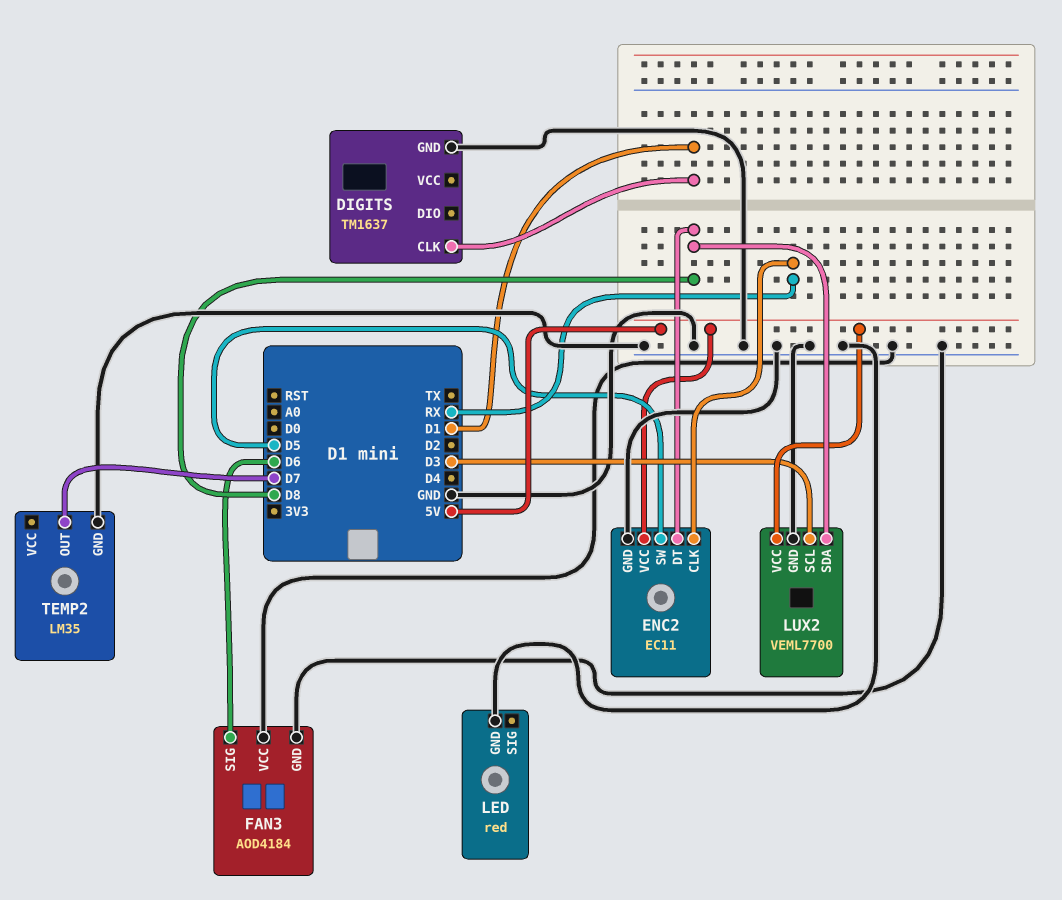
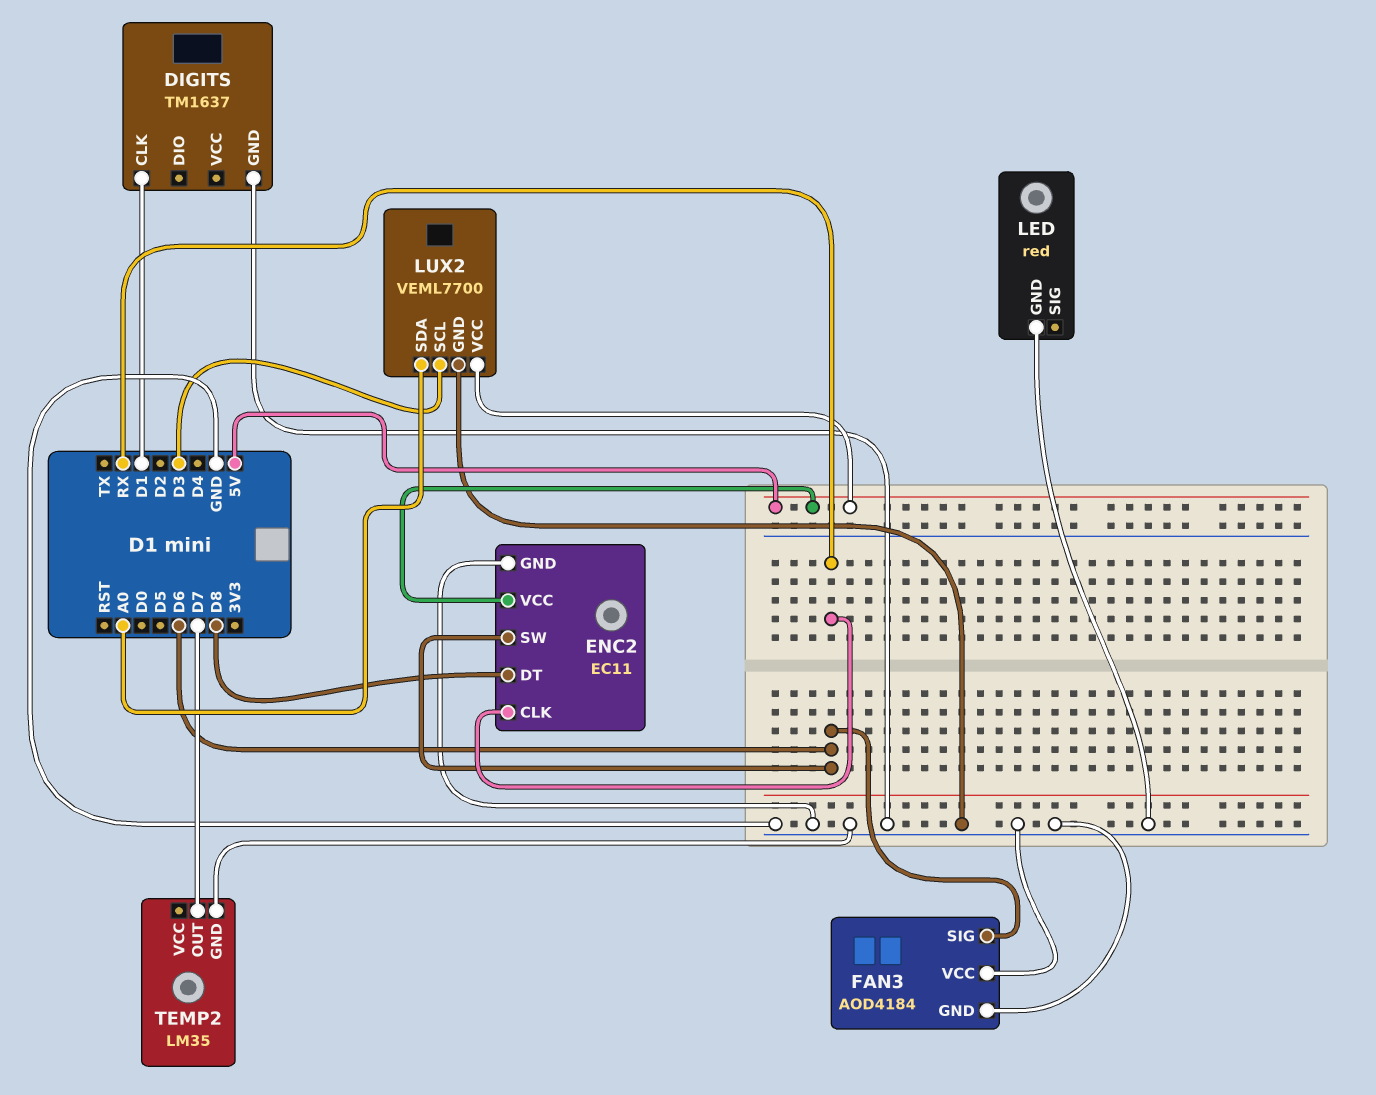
ENC2 pin SW: D5 -> D6
LUX2 pin SDA: D8 -> A0

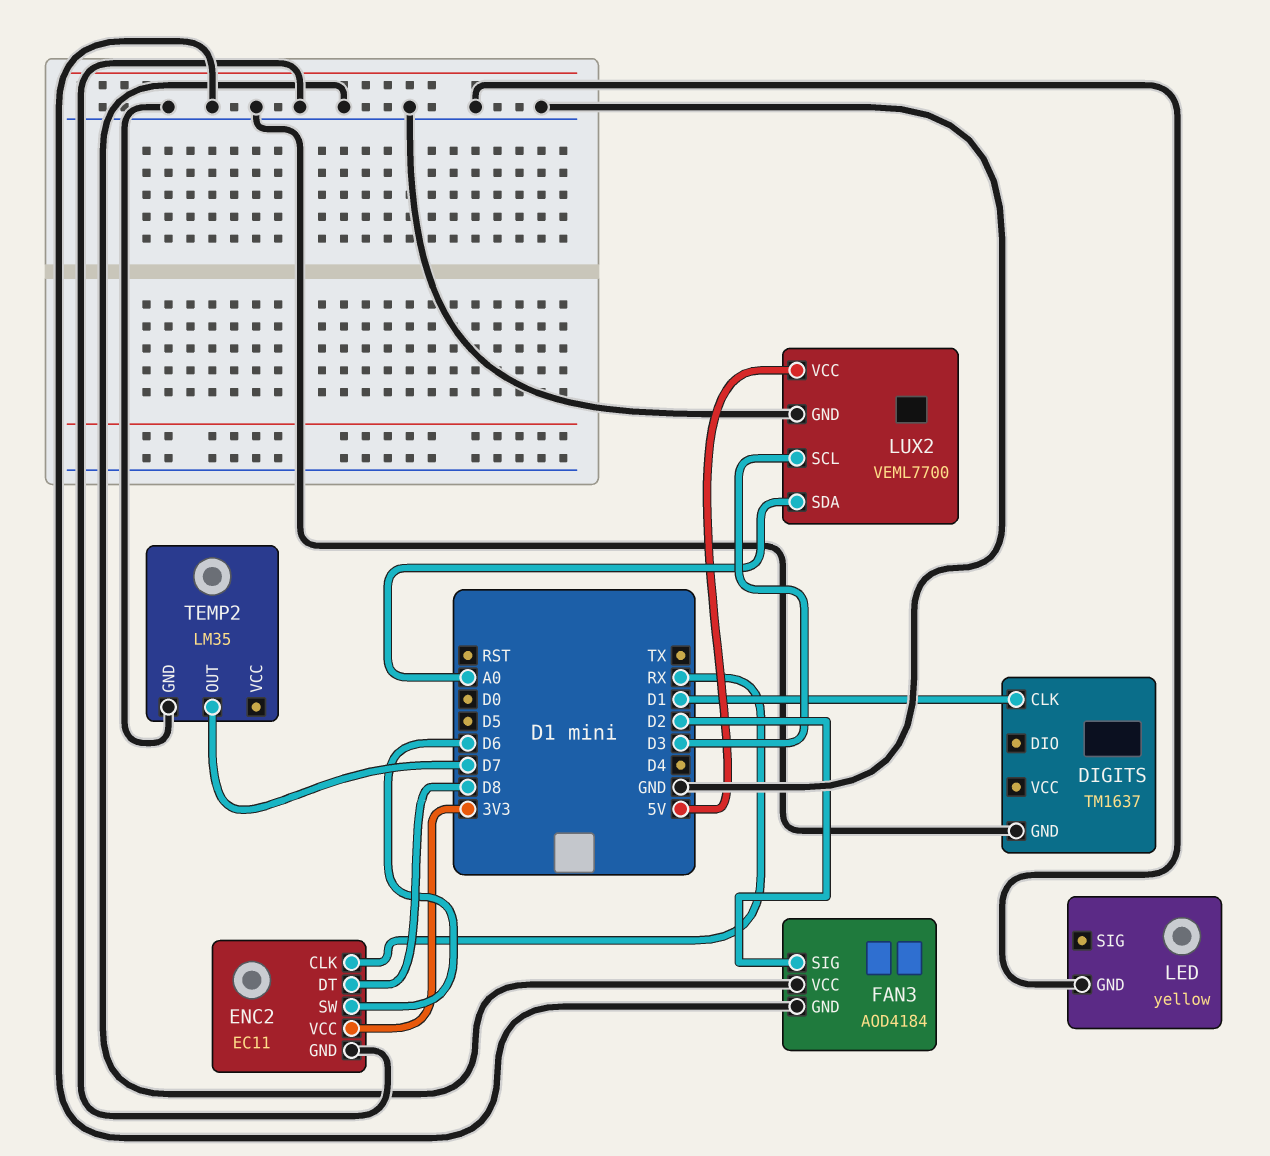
ENC2 pin VCC: 5V -> 3V3
FAN3 pin SIG: D6 -> D2
LED: red -> yellow

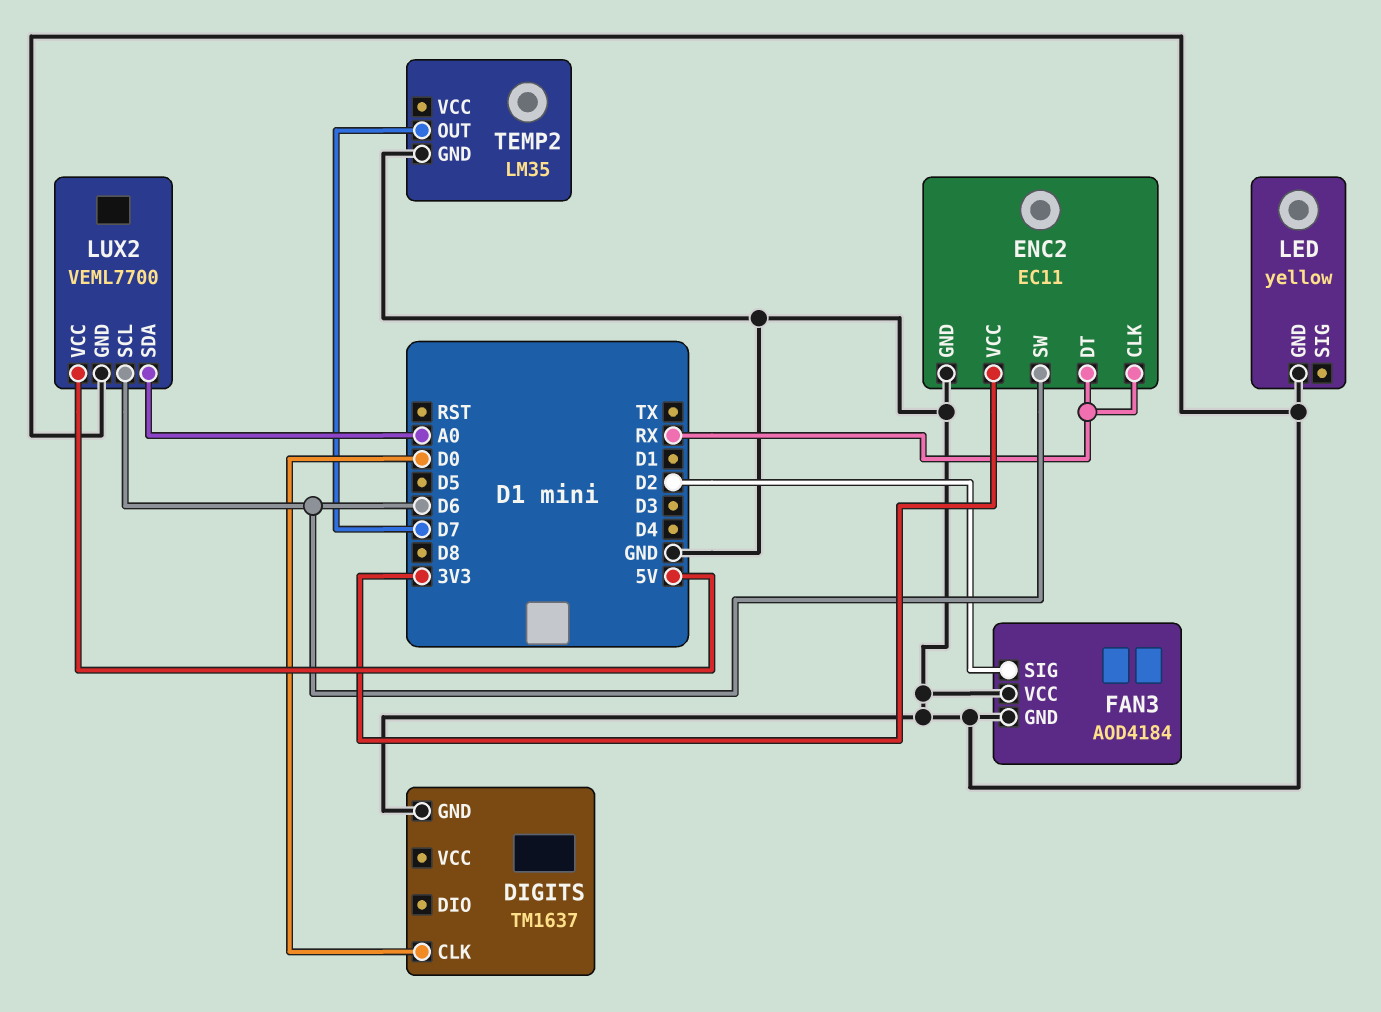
DIGITS pin CLK: D1 -> D0
ENC2 pin DT: D8 -> RX
LUX2 pin SCL: D3 -> D6

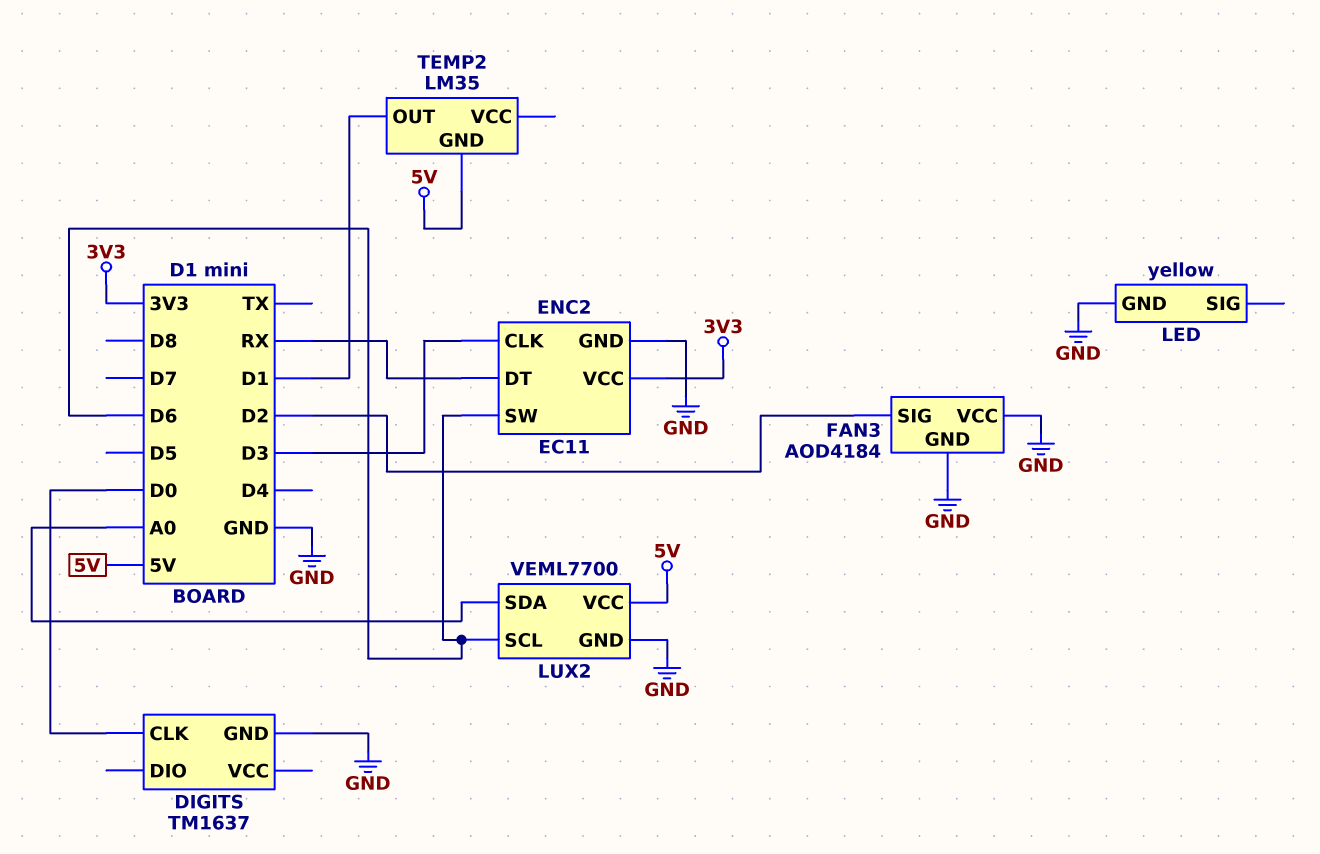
ENC2 pin CLK: RX -> D3
TEMP2 pin GND: GND -> 5V
TEMP2 pin OUT: D7 -> D1

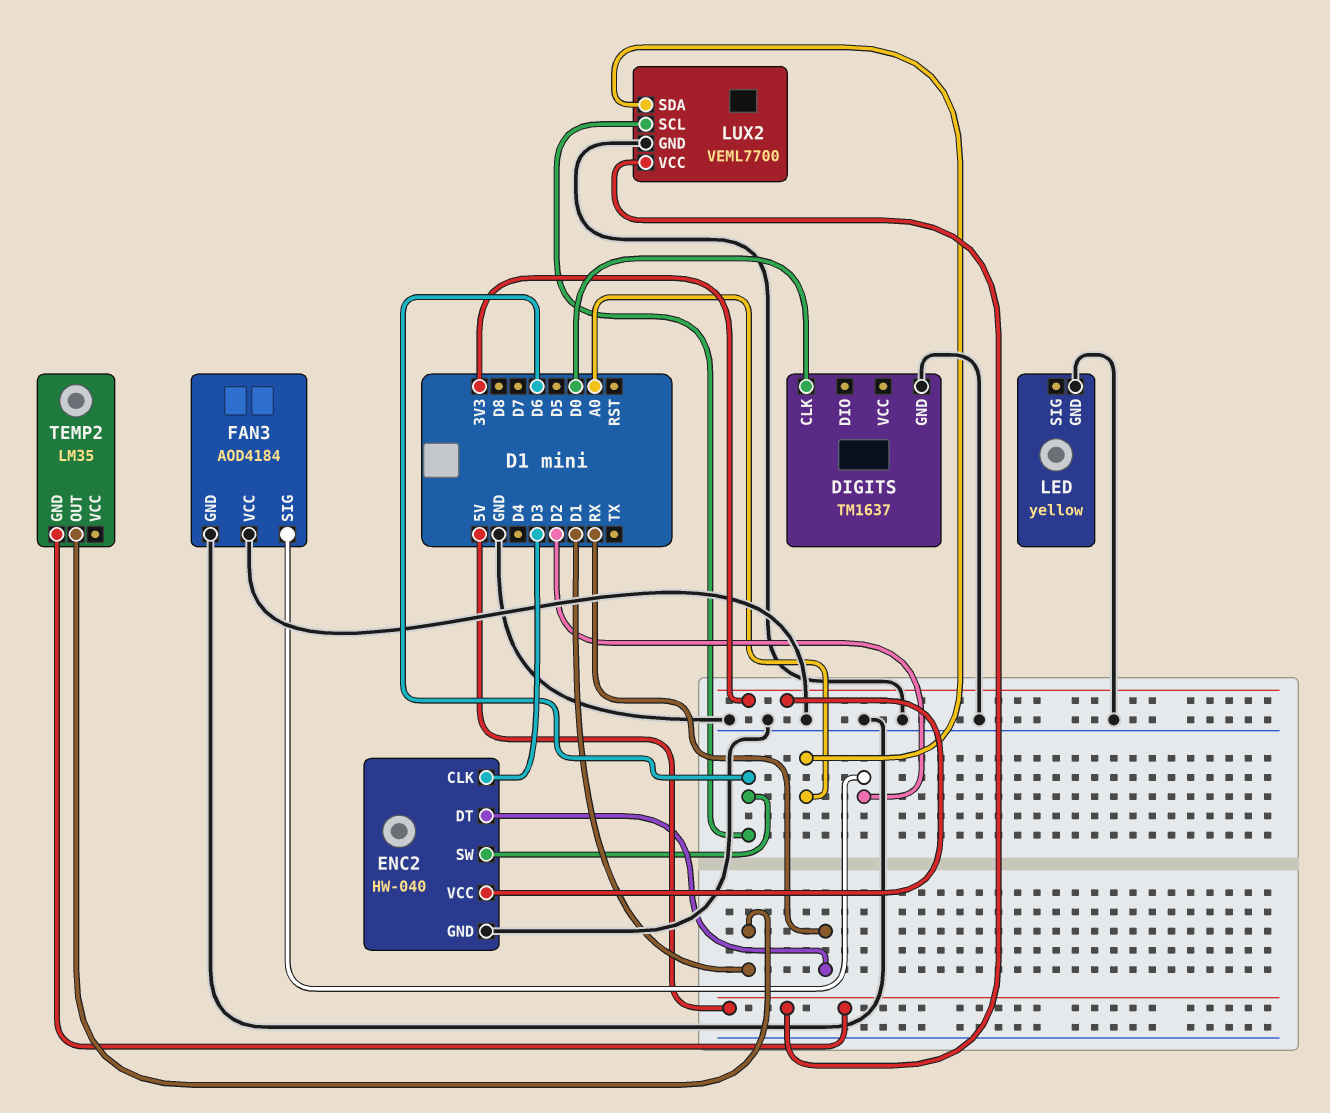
ENC2: EC11 -> HW-040

